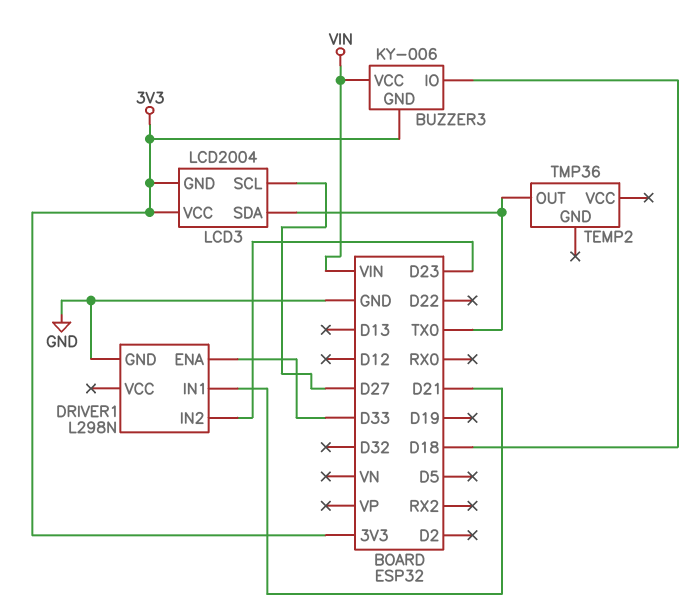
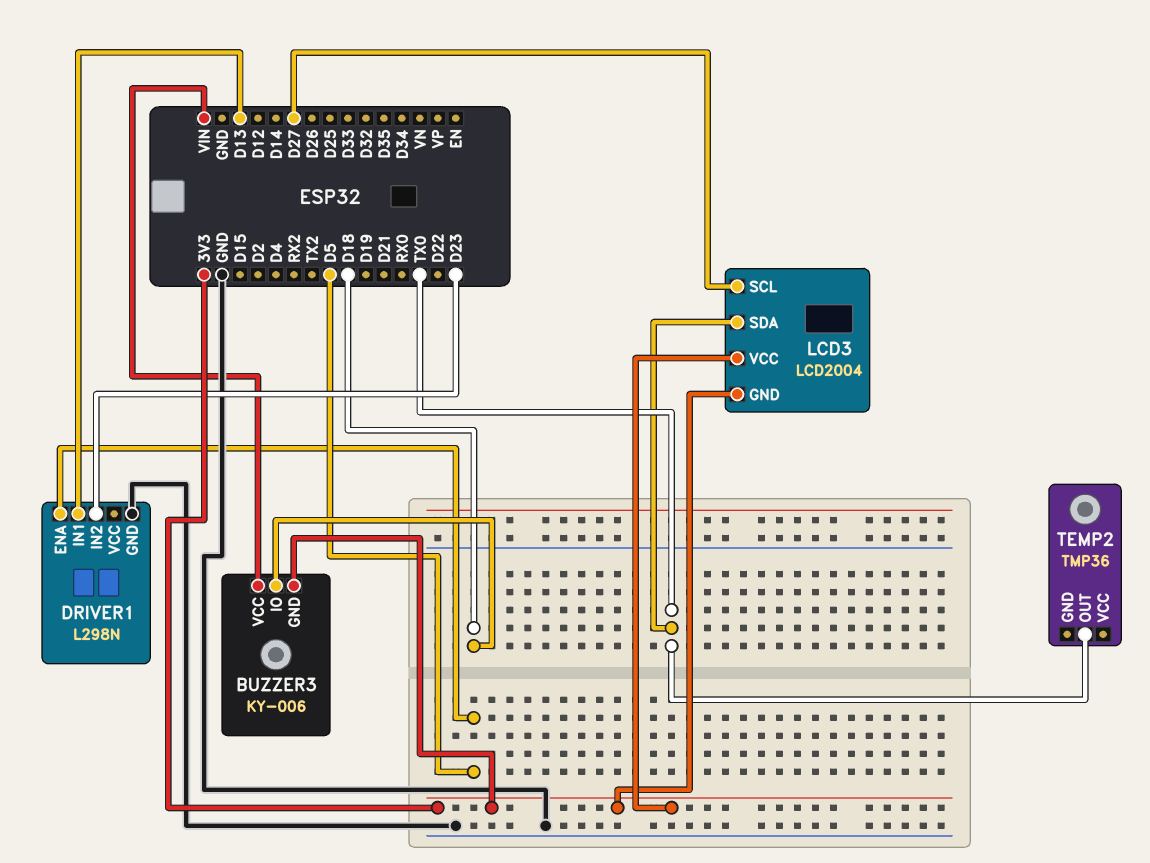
DRIVER1 pin ENA: D33 -> D5
DRIVER1 pin IN1: D21 -> D13

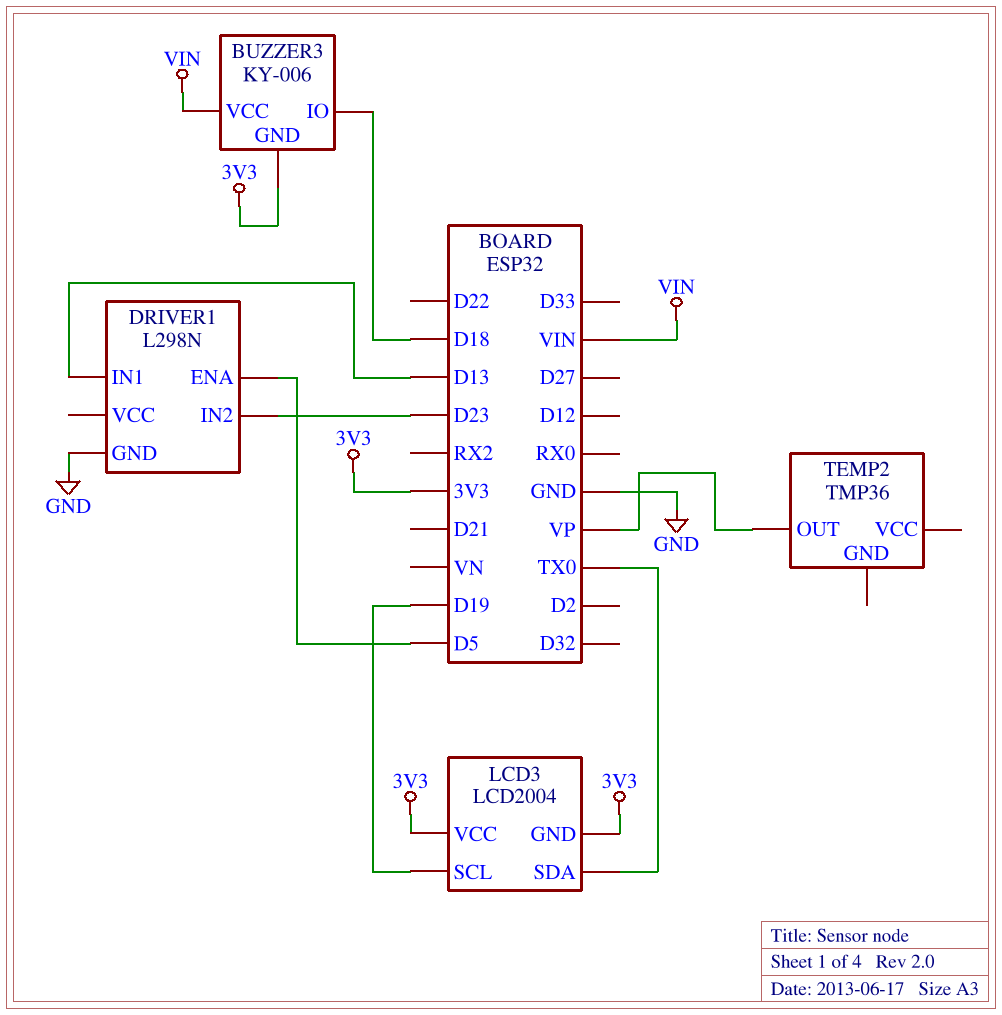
LCD3 pin SCL: D27 -> D19
TEMP2 pin OUT: TX0 -> VP

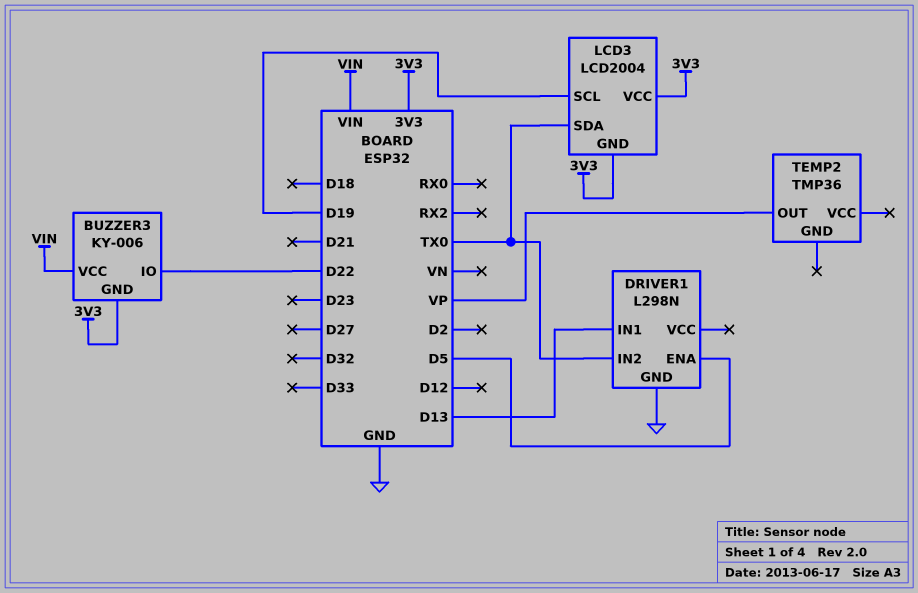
BUZZER3 pin IO: D18 -> D22
DRIVER1 pin IN2: D23 -> TX0

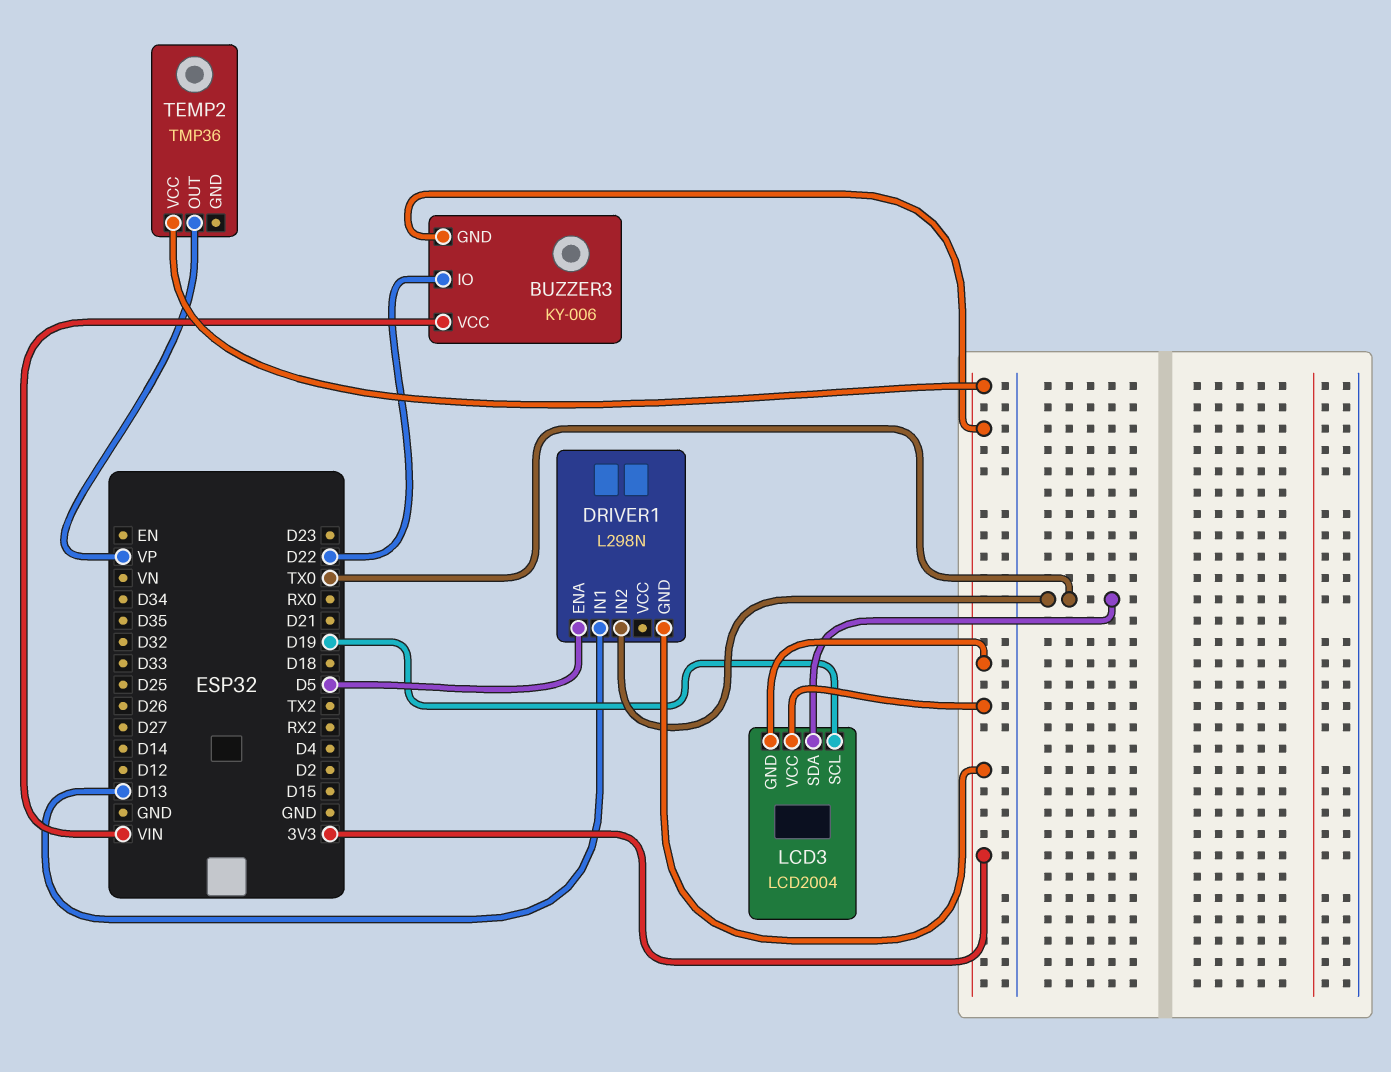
DRIVER1 pin GND: GND -> 3V3
TEMP2 pin VCC: none -> 3V3

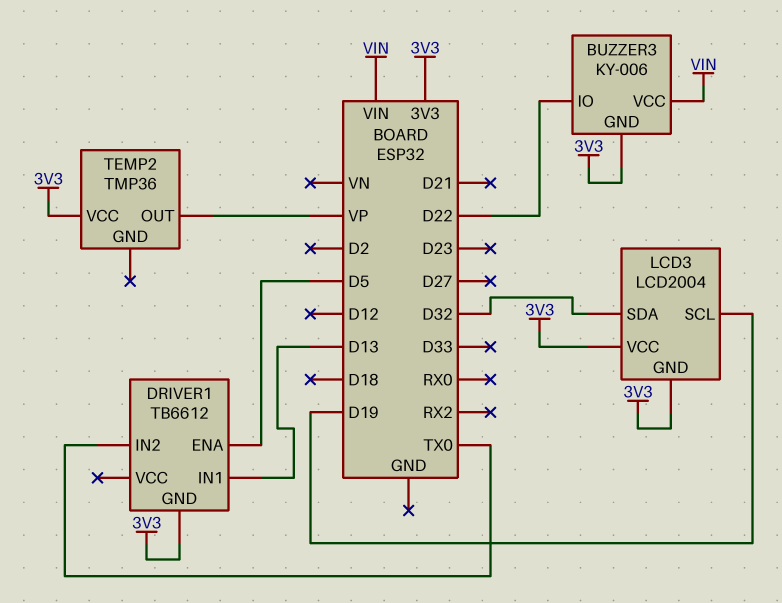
DRIVER1: L298N -> TB6612
LCD3 pin SDA: TX0 -> D32

